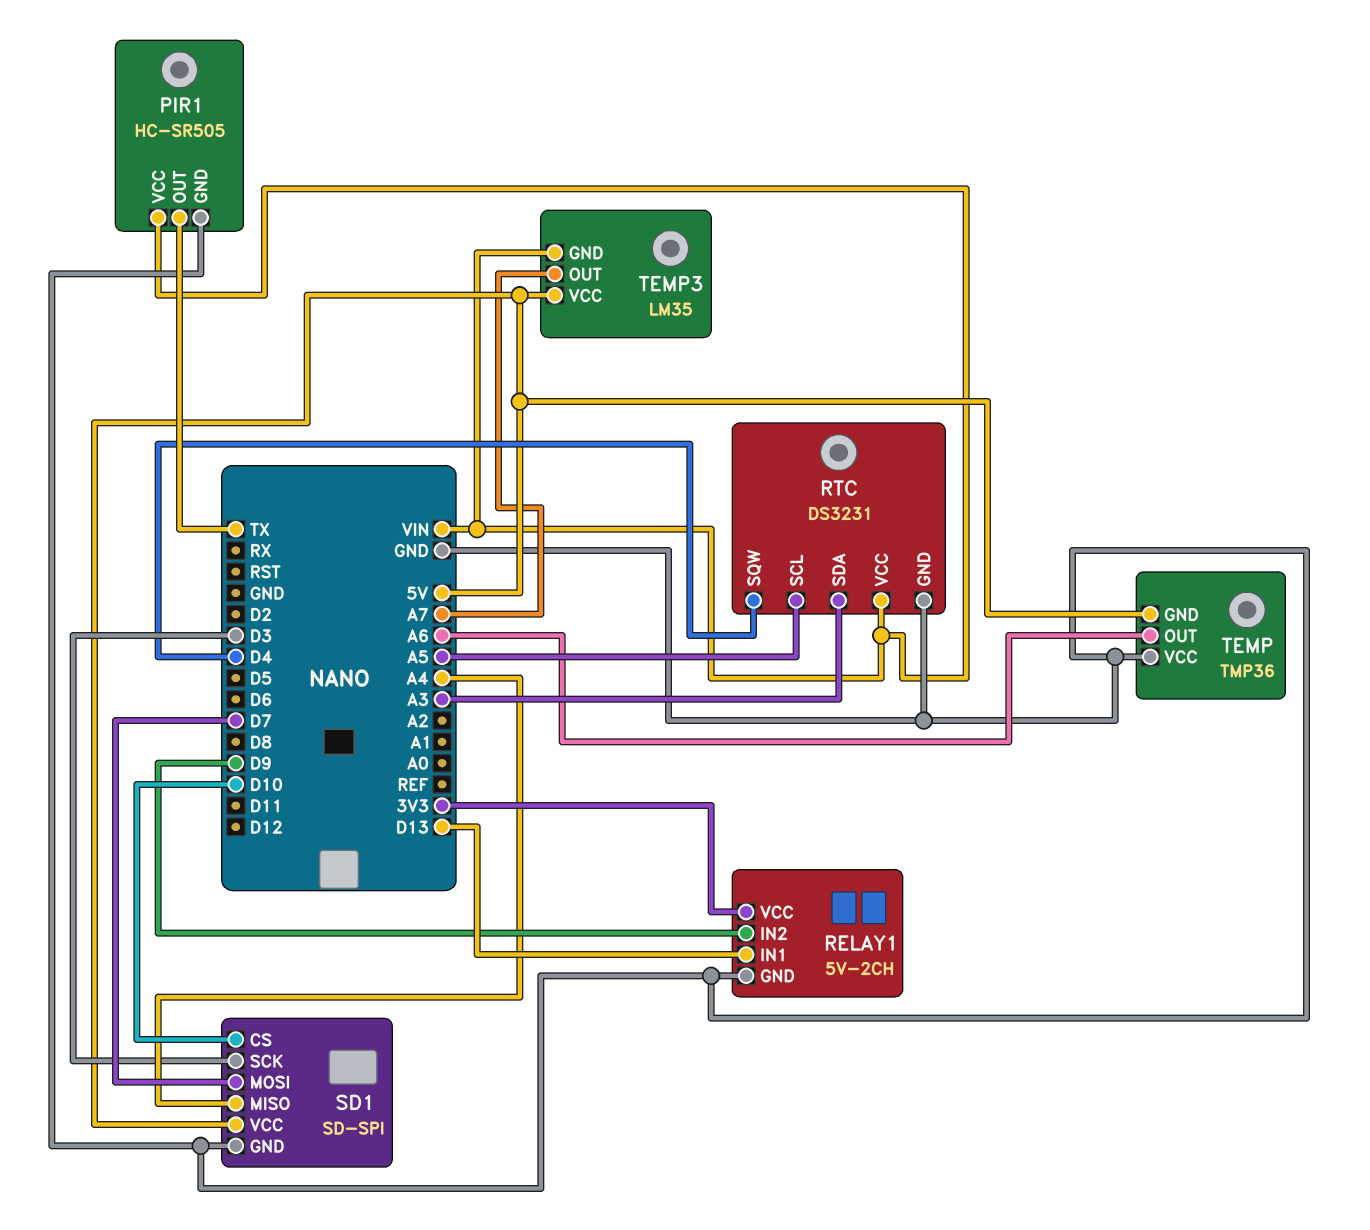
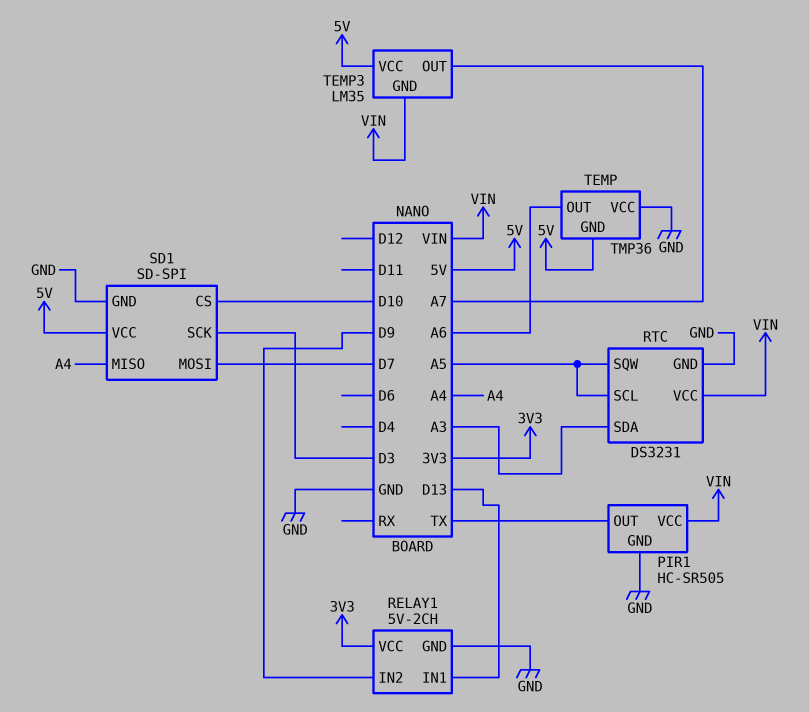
RTC pin SQW: D4 -> A5

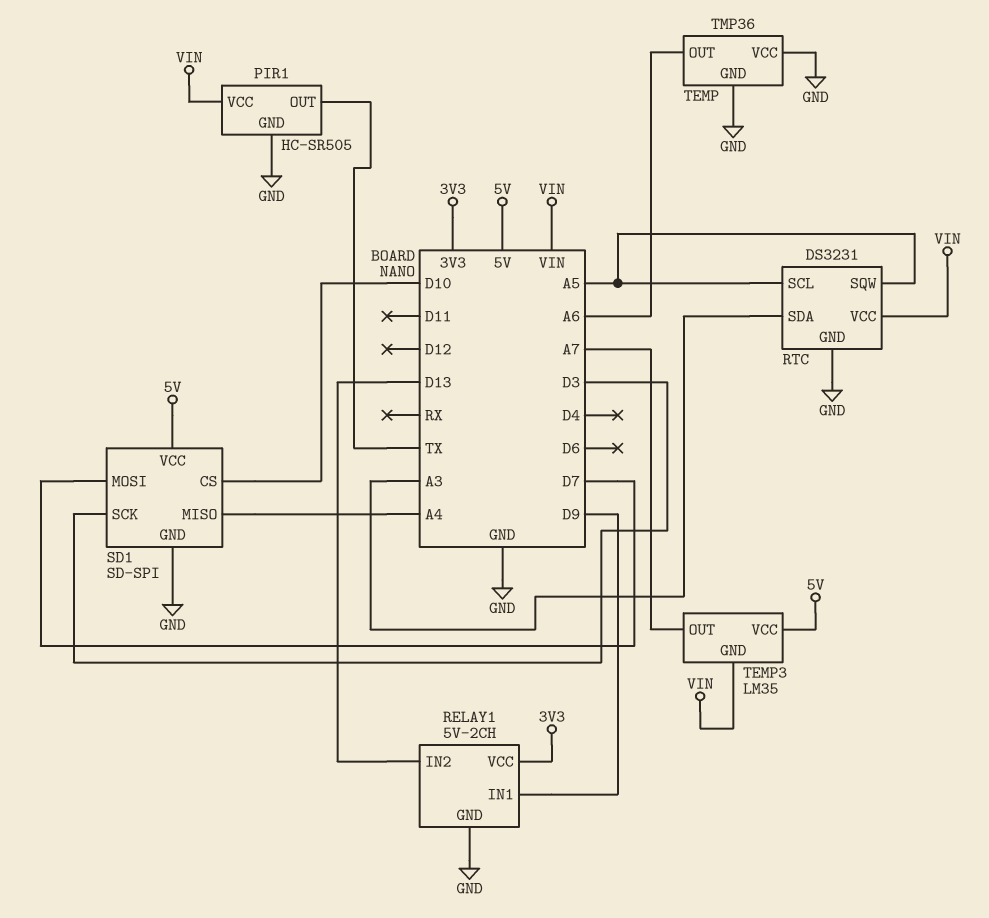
RELAY1 pin IN1: D13 -> D9
RELAY1 pin IN2: D9 -> D13
TEMP pin GND: 5V -> GND

